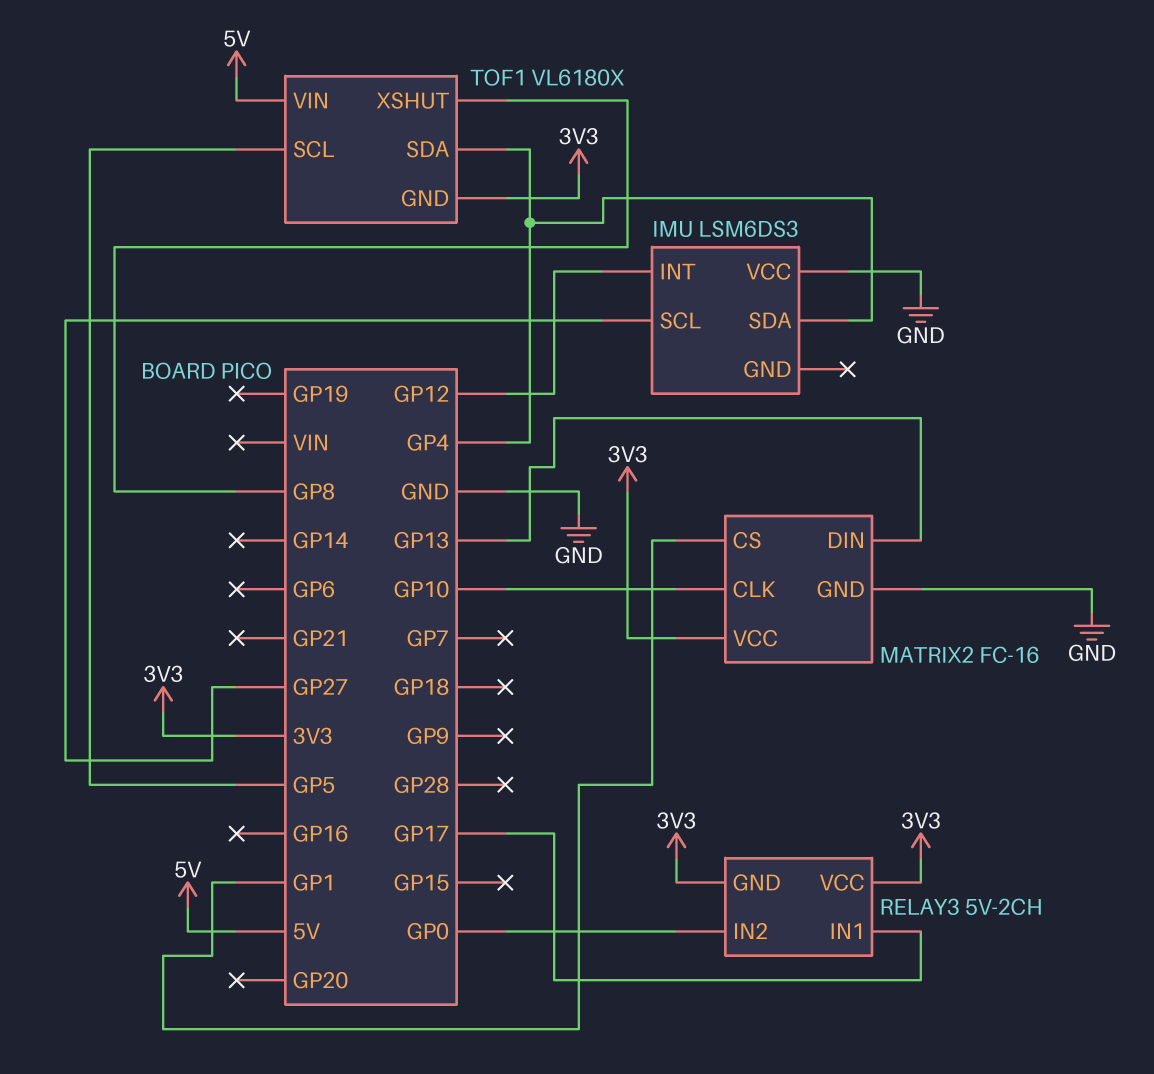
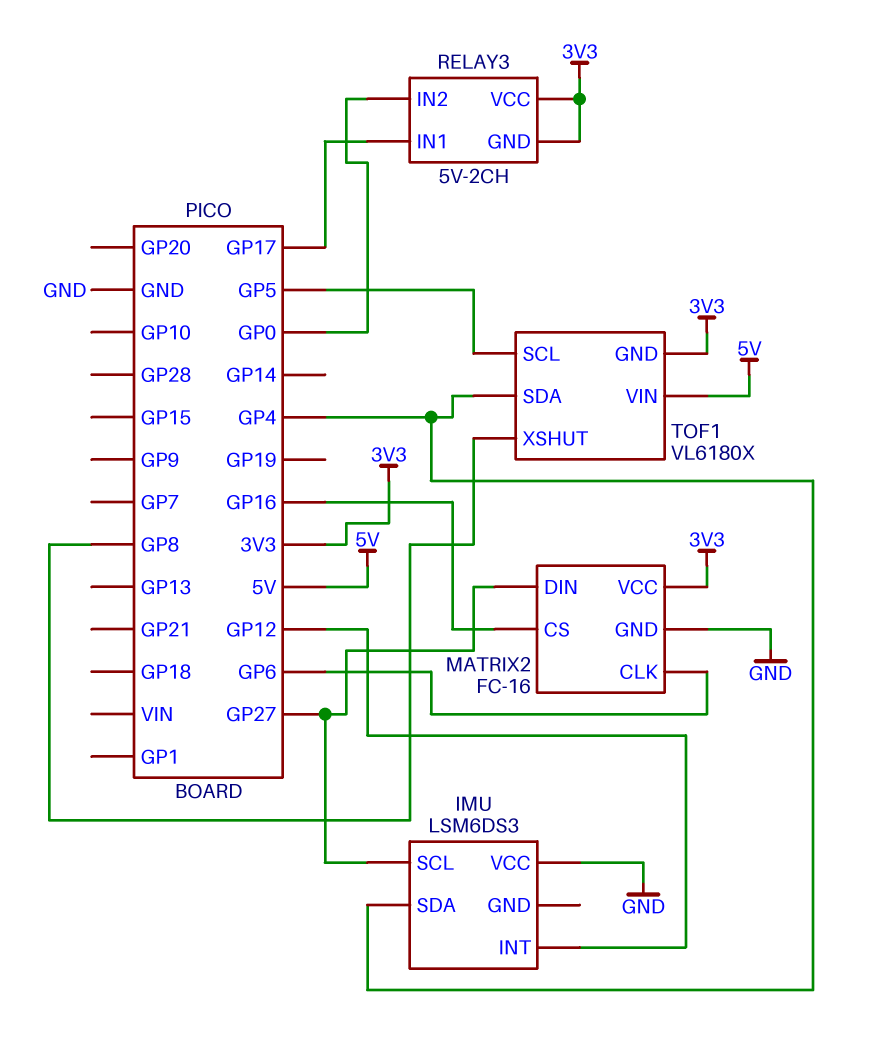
MATRIX2 pin CLK: GP10 -> GP6
MATRIX2 pin CS: GP1 -> GP16
MATRIX2 pin DIN: GP13 -> GP27

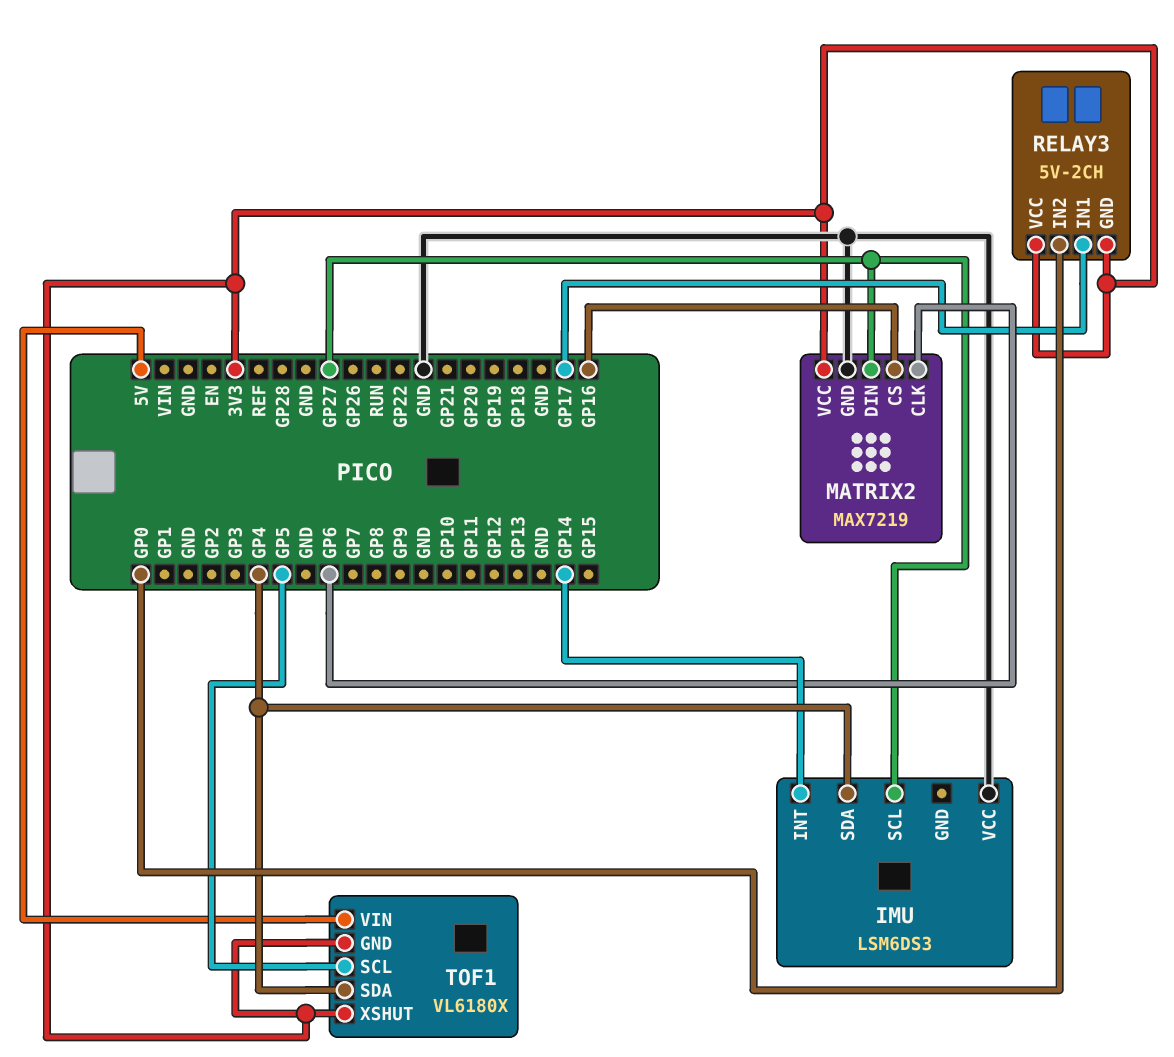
IMU pin INT: GP12 -> GP14
MATRIX2: FC-16 -> MAX7219
TOF1 pin XSHUT: GP8 -> 3V3

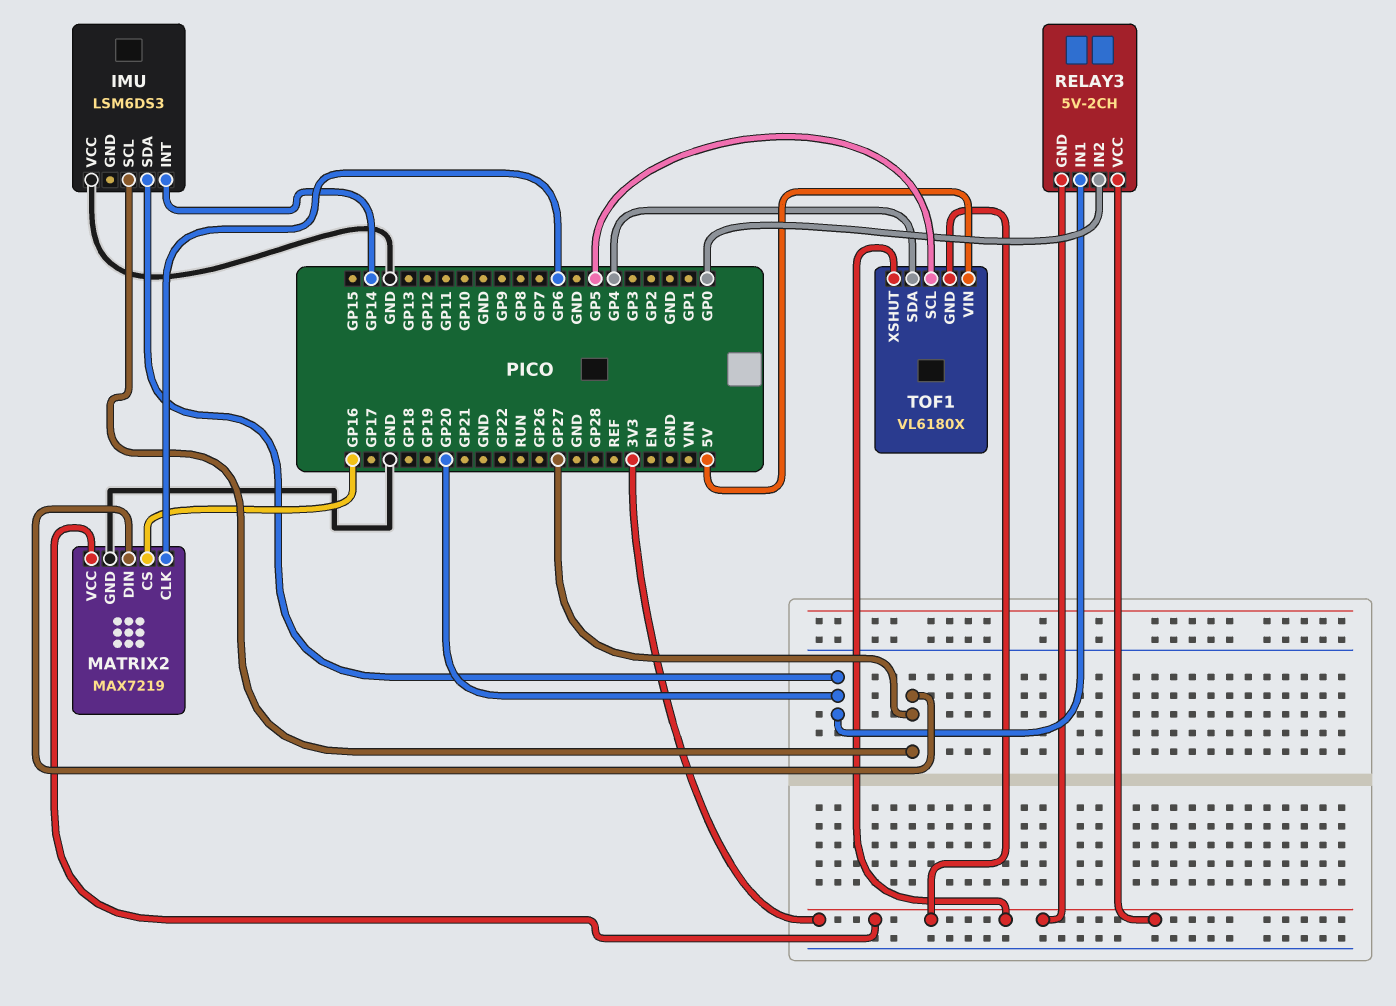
IMU pin SDA: GP4 -> GP20
RELAY3 pin IN1: GP17 -> GP20

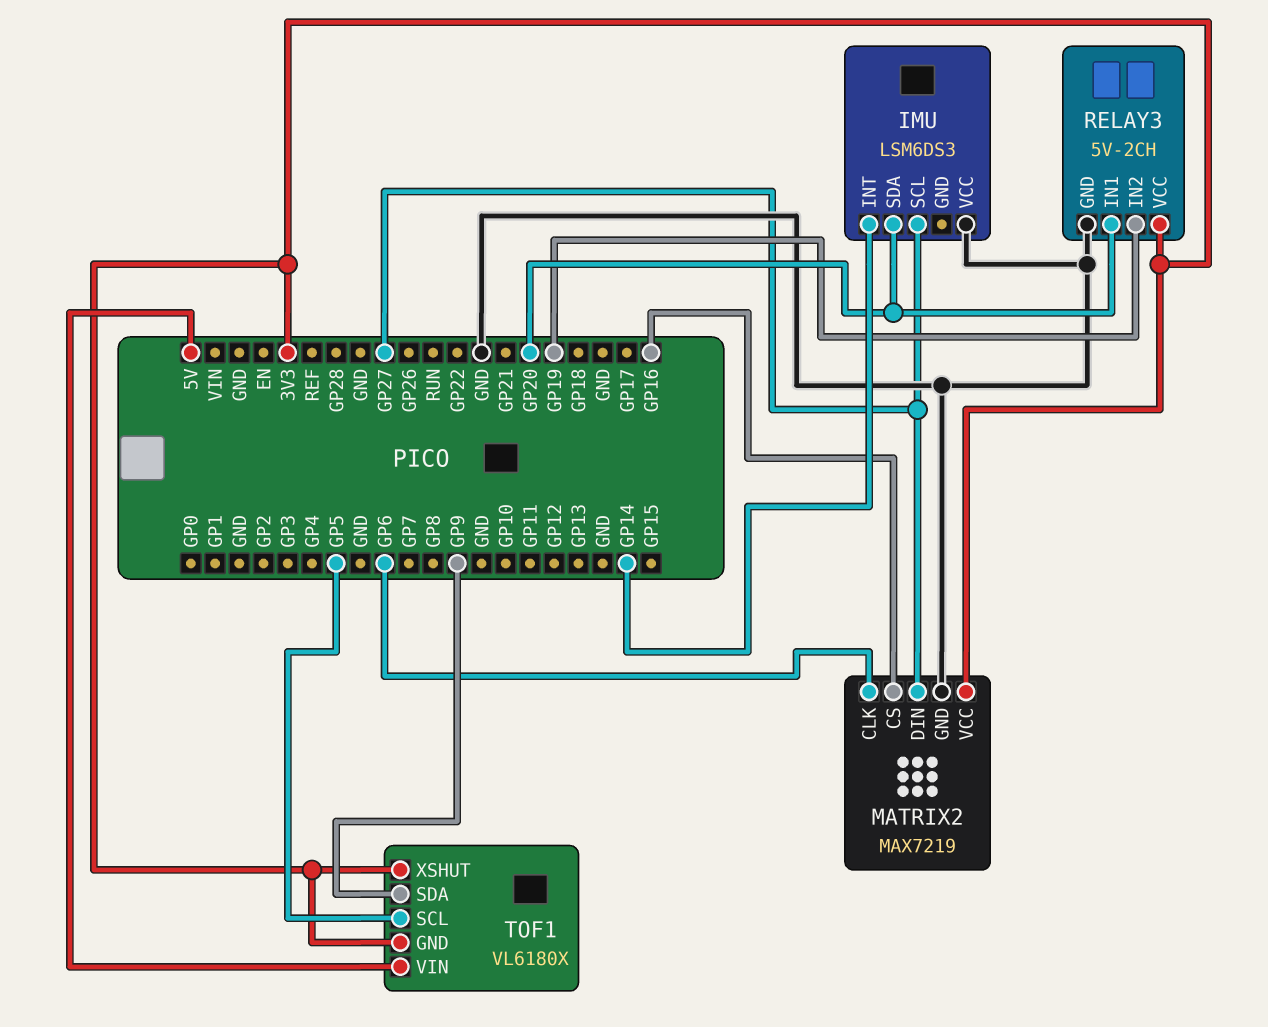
RELAY3 pin GND: 3V3 -> GND
RELAY3 pin IN2: GP0 -> GP19
TOF1 pin SDA: GP4 -> GP9

